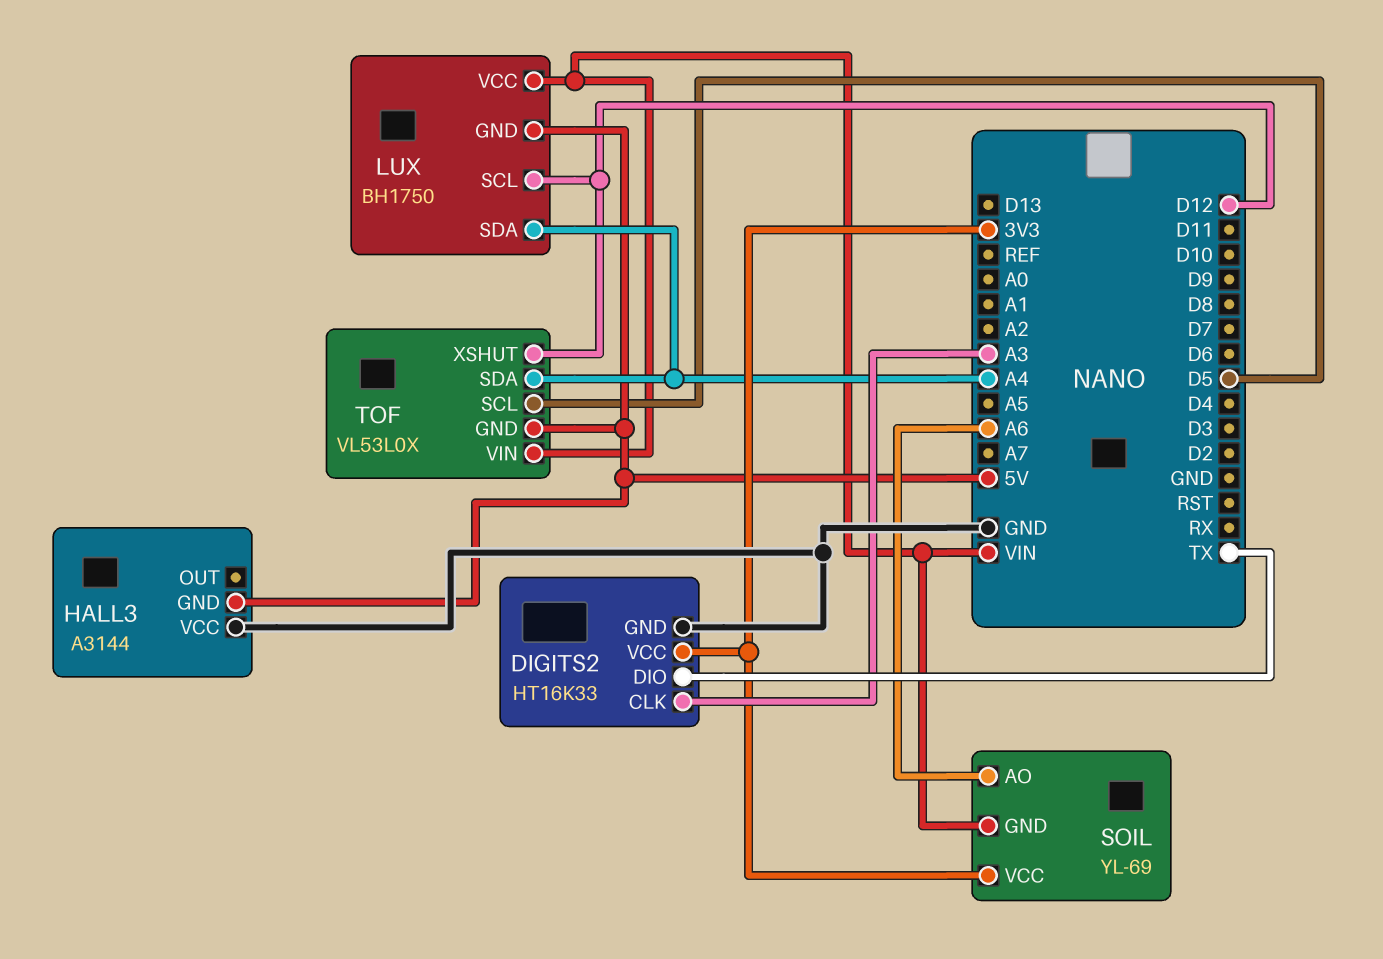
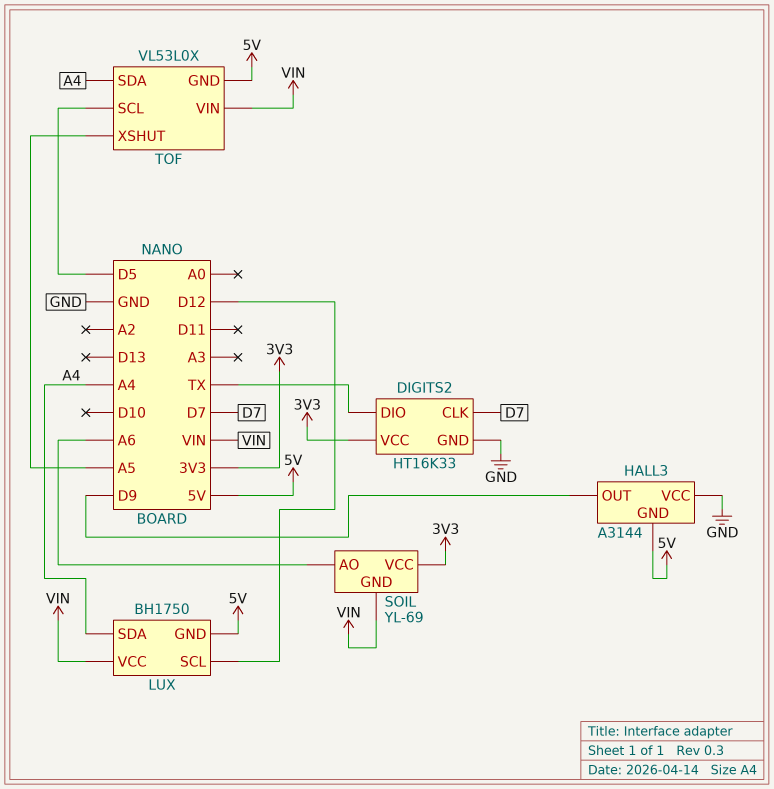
DIGITS2 pin CLK: A3 -> D7
HALL3 pin OUT: none -> D9
TOF pin XSHUT: D12 -> A5

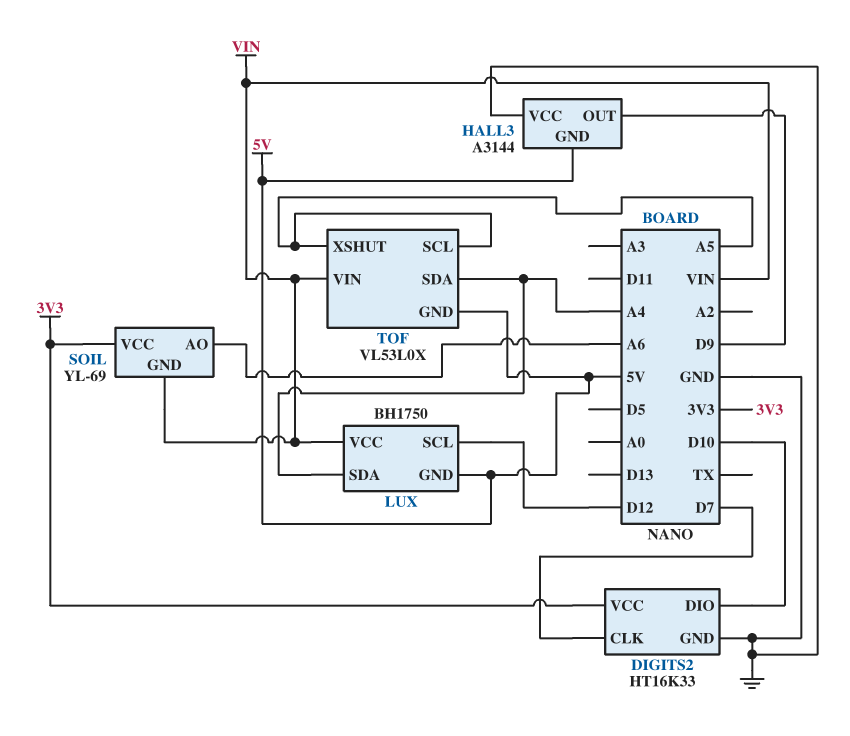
DIGITS2 pin DIO: TX -> D10
TOF pin SCL: D5 -> A5

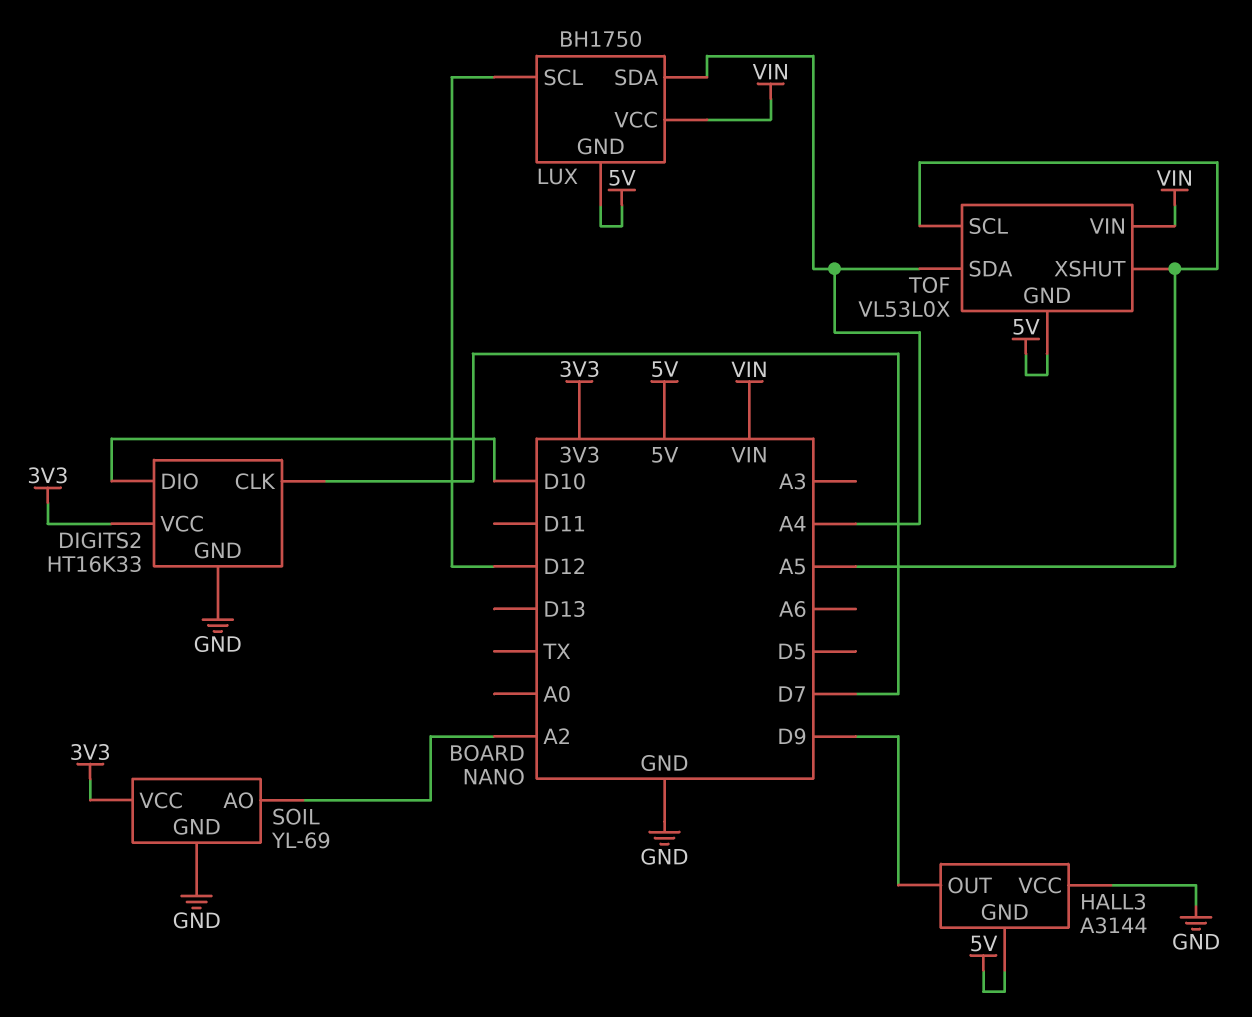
SOIL pin AO: A6 -> A2
SOIL pin GND: VIN -> GND

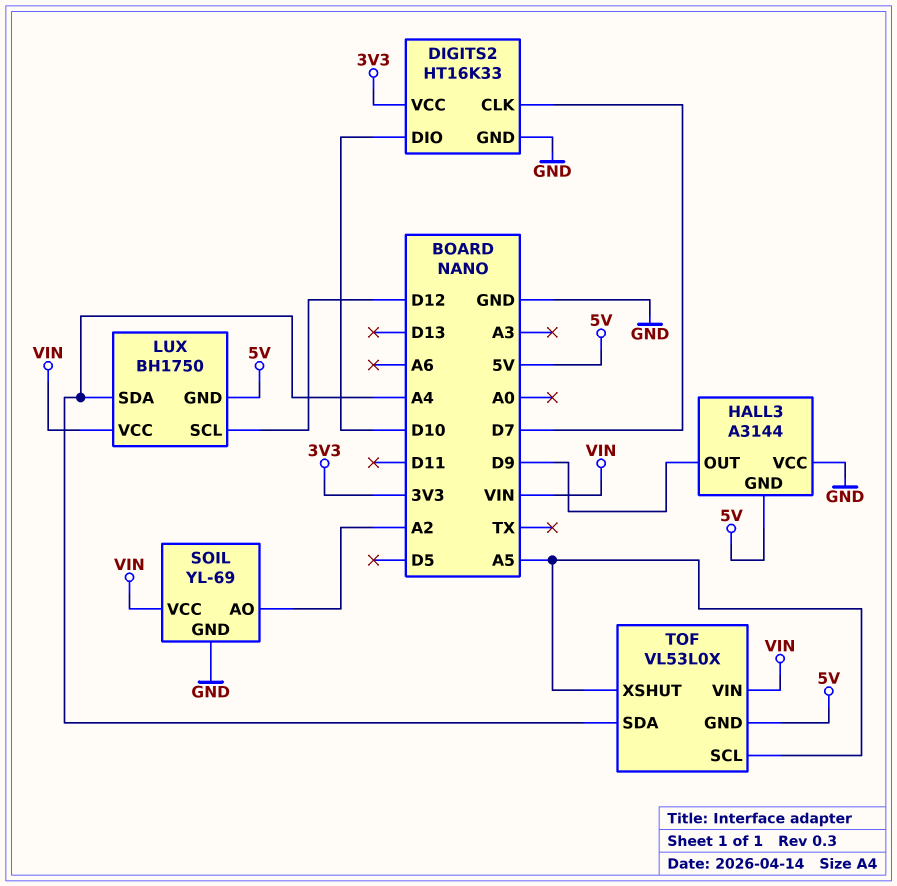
SOIL pin VCC: 3V3 -> VIN

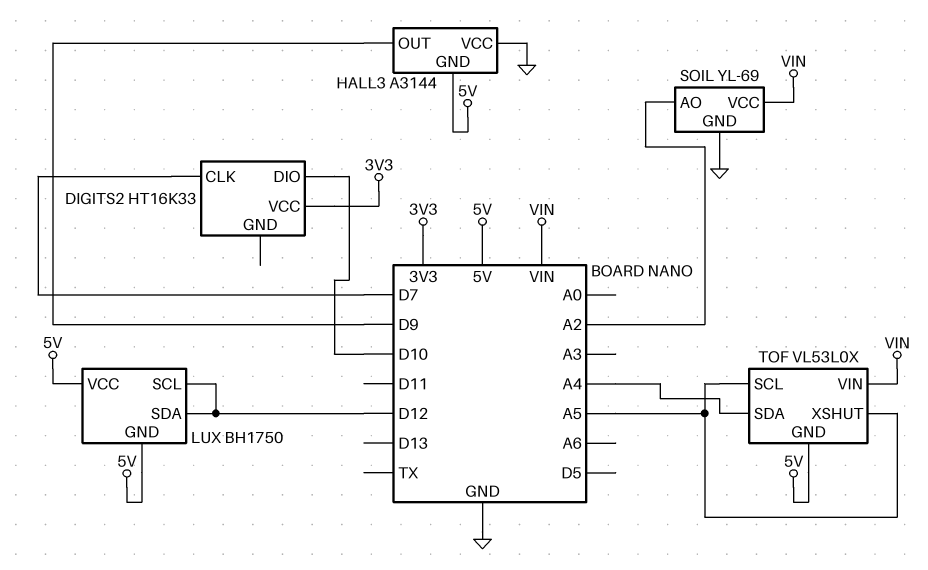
DIGITS2 pin GND: GND -> none
LUX pin SDA: A4 -> D12
LUX pin VCC: VIN -> 5V

